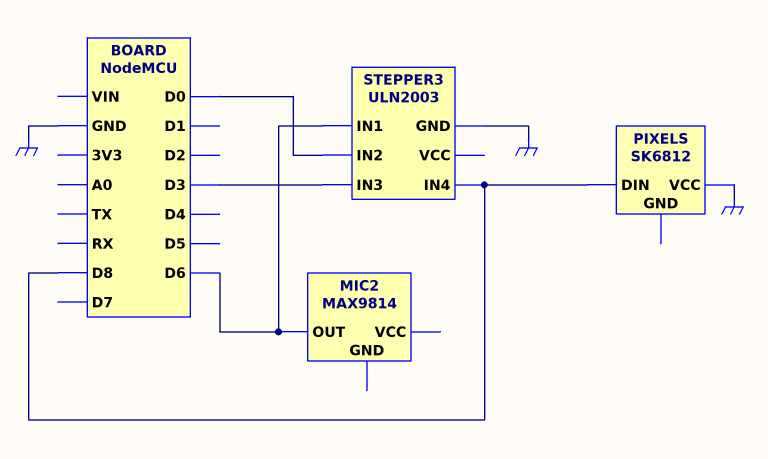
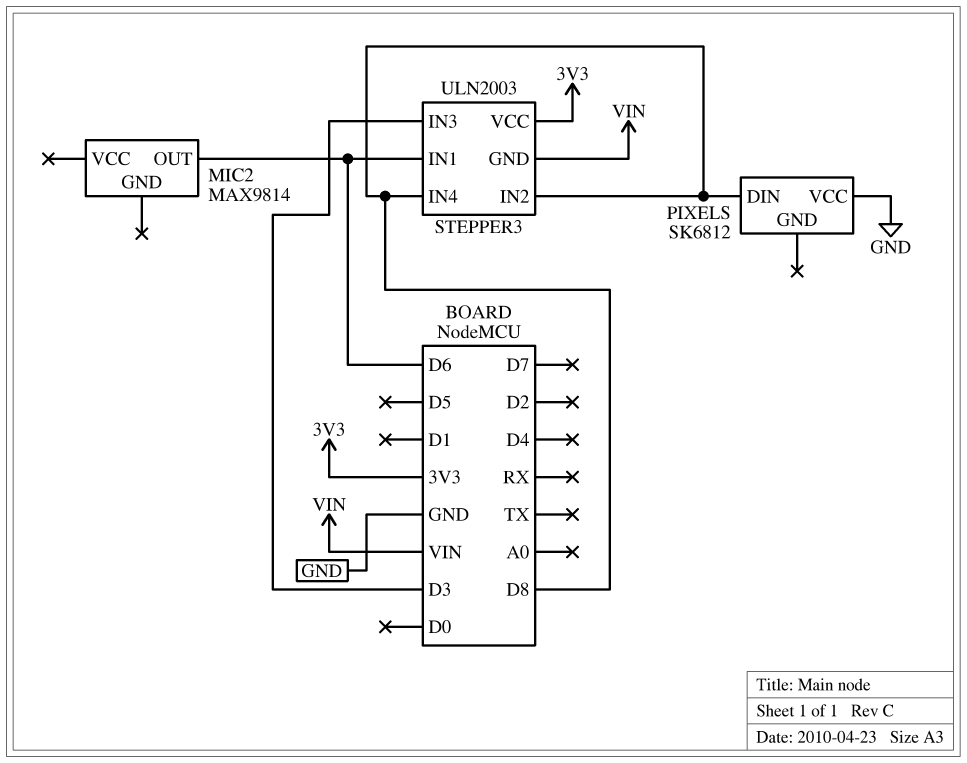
STEPPER3 pin GND: GND -> VIN
STEPPER3 pin IN2: D0 -> D8
STEPPER3 pin VCC: none -> 3V3

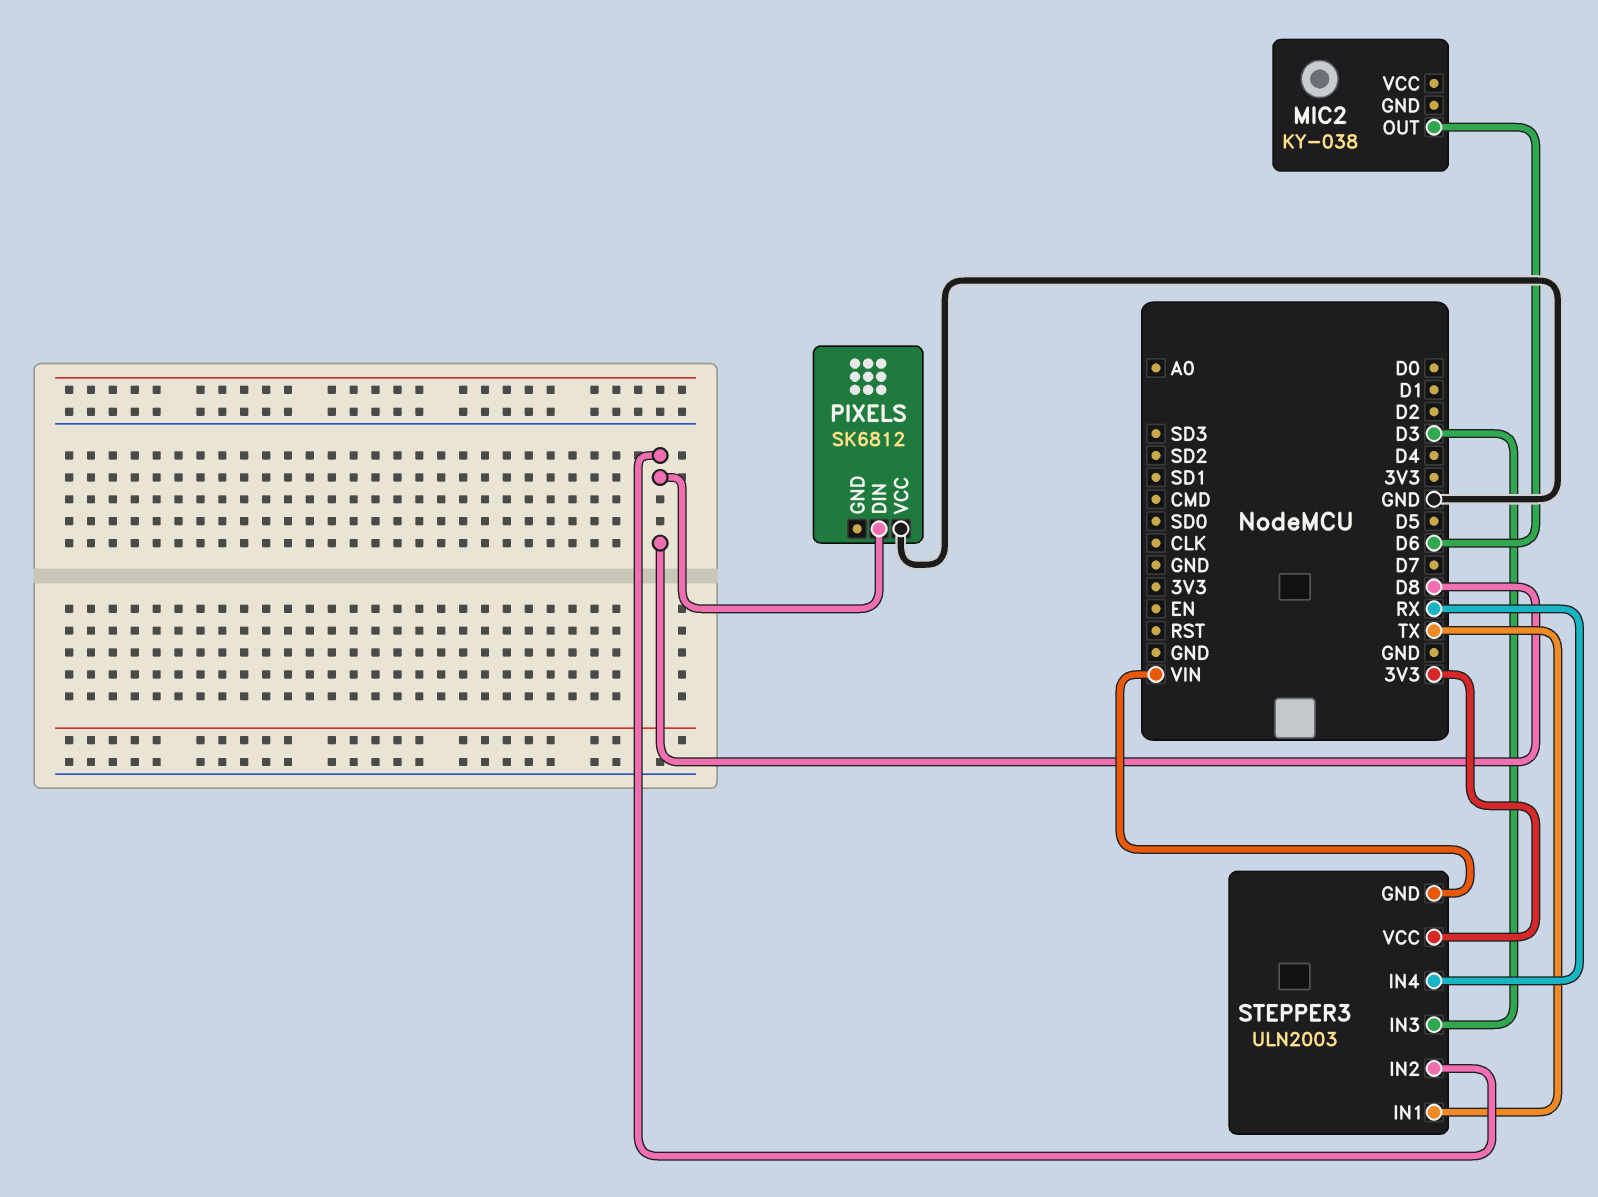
MIC2: MAX9814 -> KY-038
STEPPER3 pin IN1: D6 -> TX
STEPPER3 pin IN4: D8 -> RX

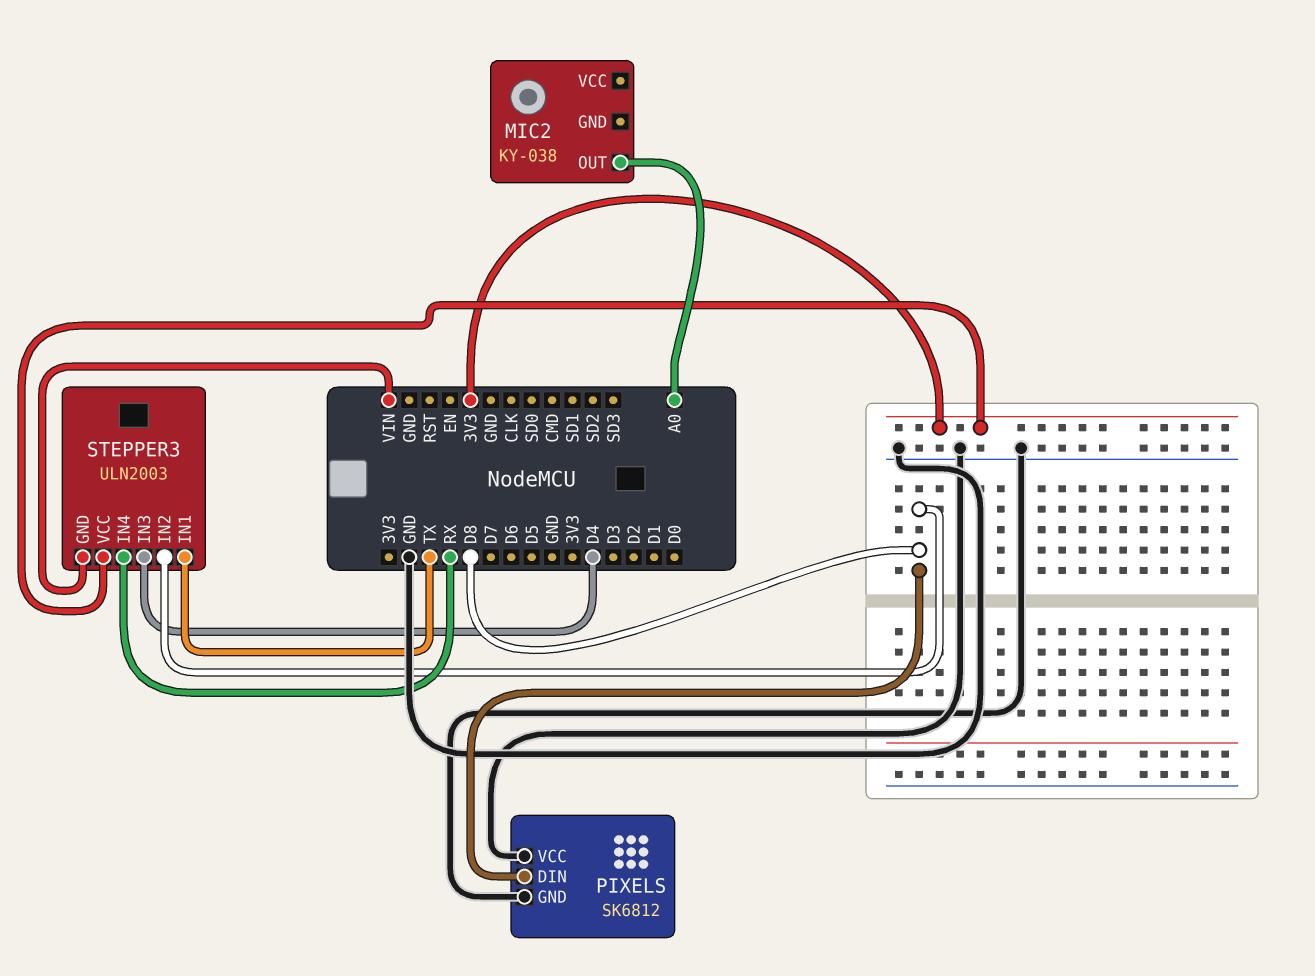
MIC2 pin OUT: D6 -> A0
PIXELS pin GND: none -> GND
STEPPER3 pin IN3: D3 -> D4

